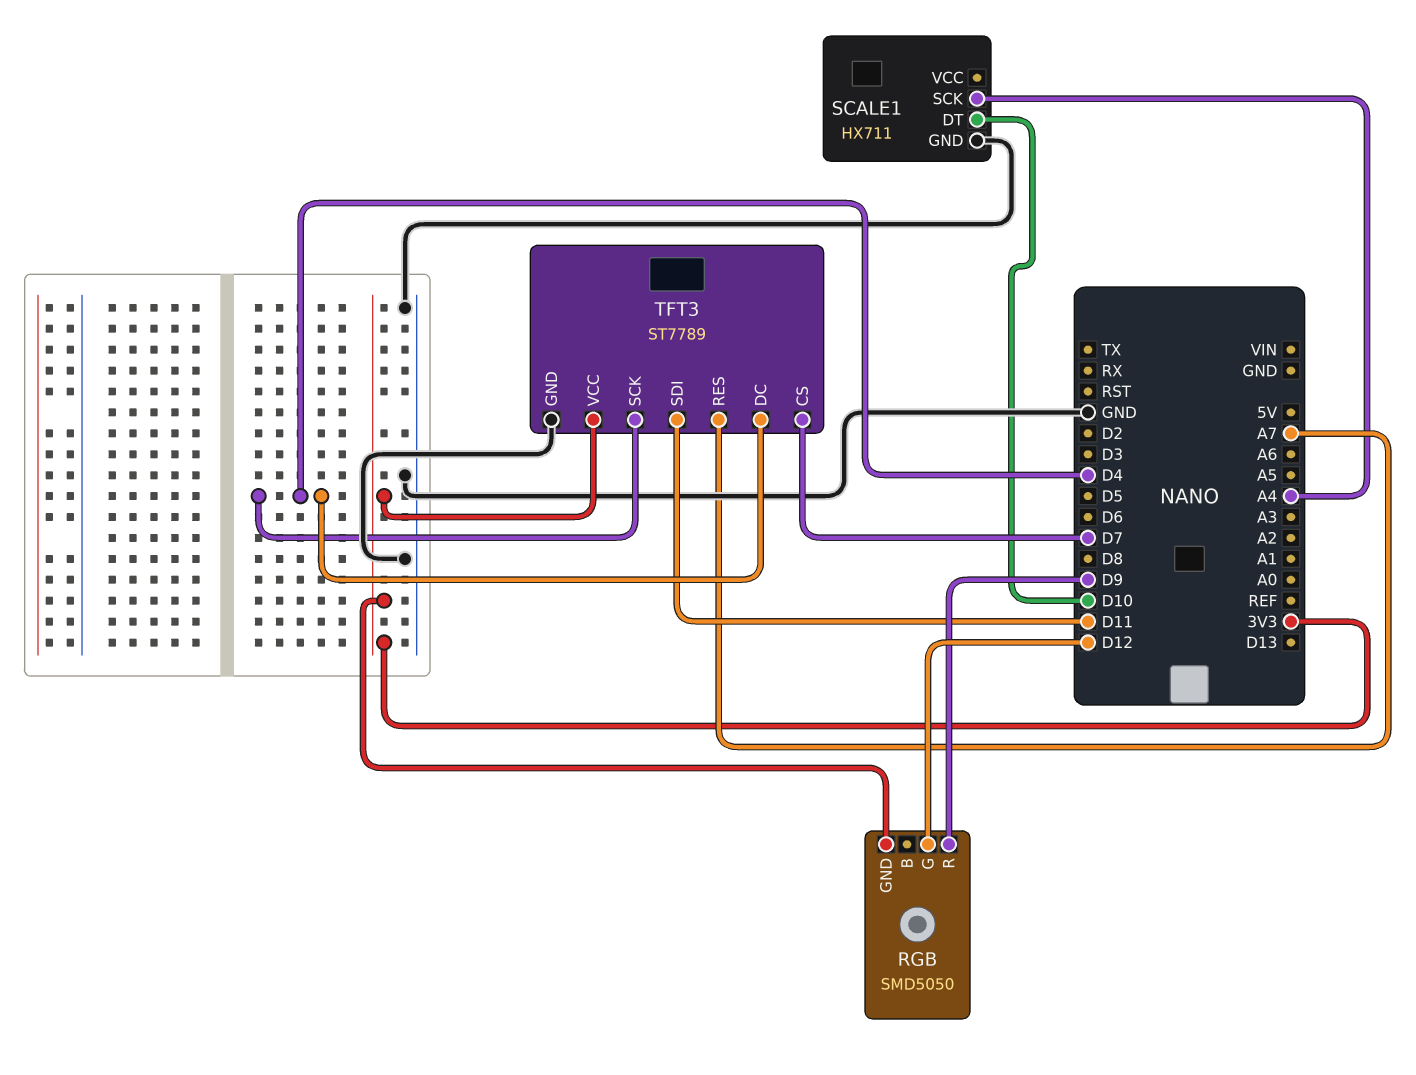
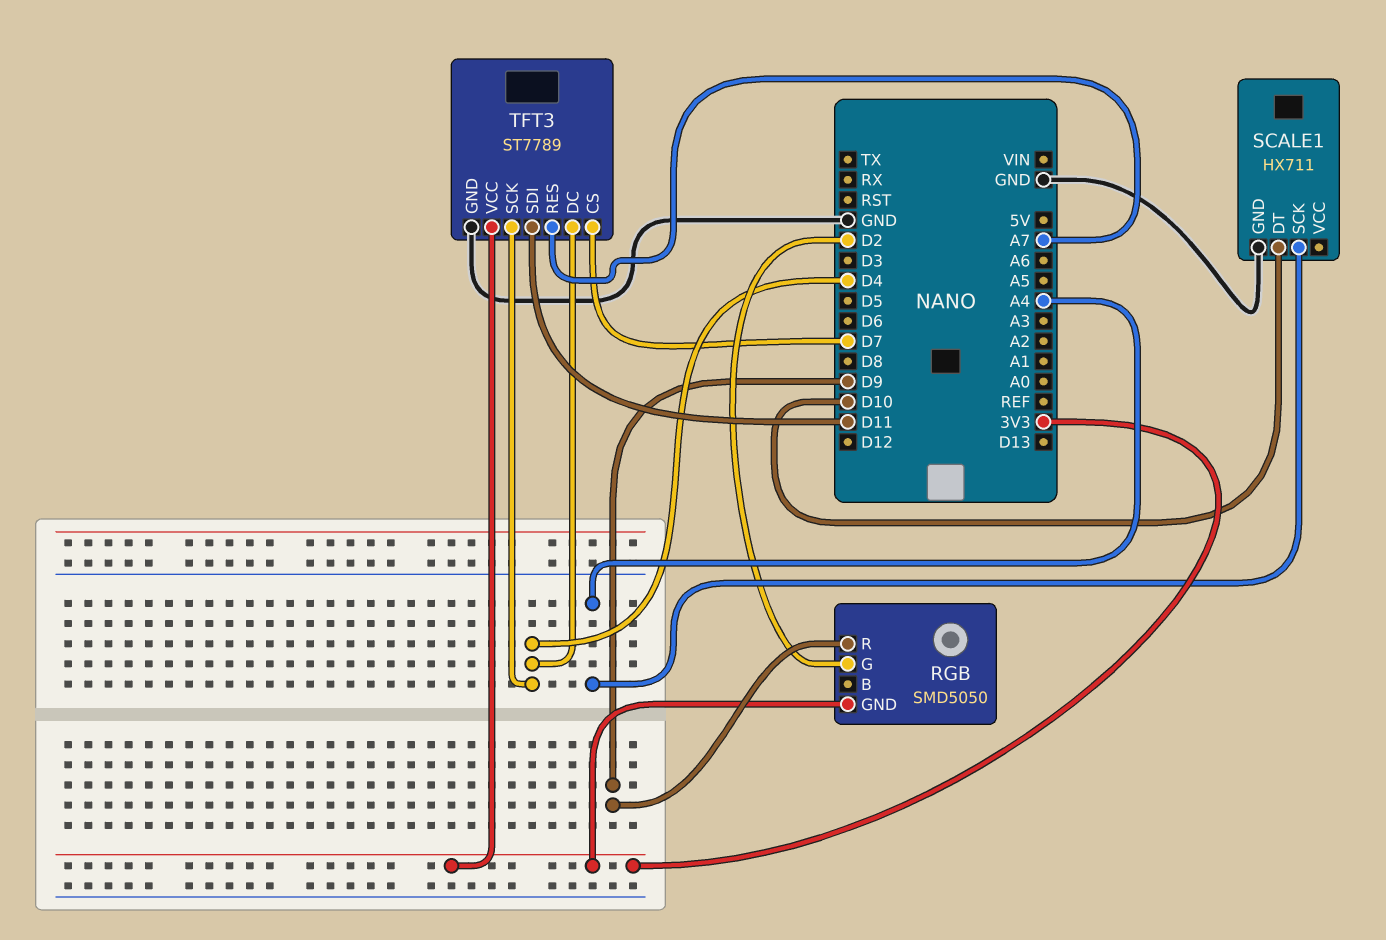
RGB pin G: D12 -> D2

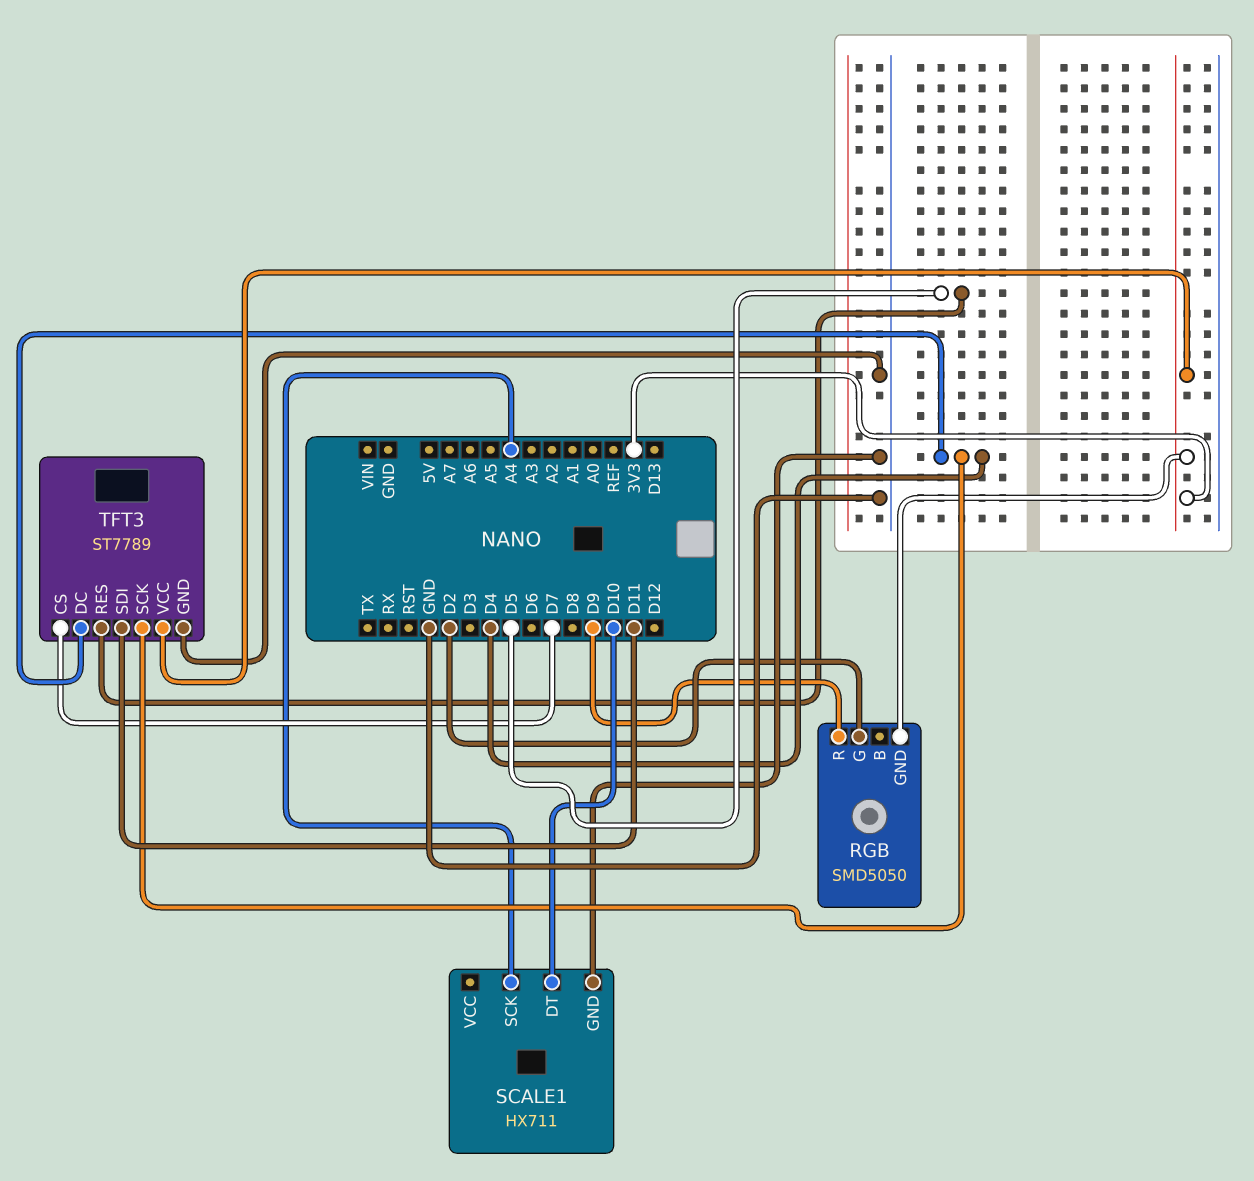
TFT3 pin RES: A7 -> D5

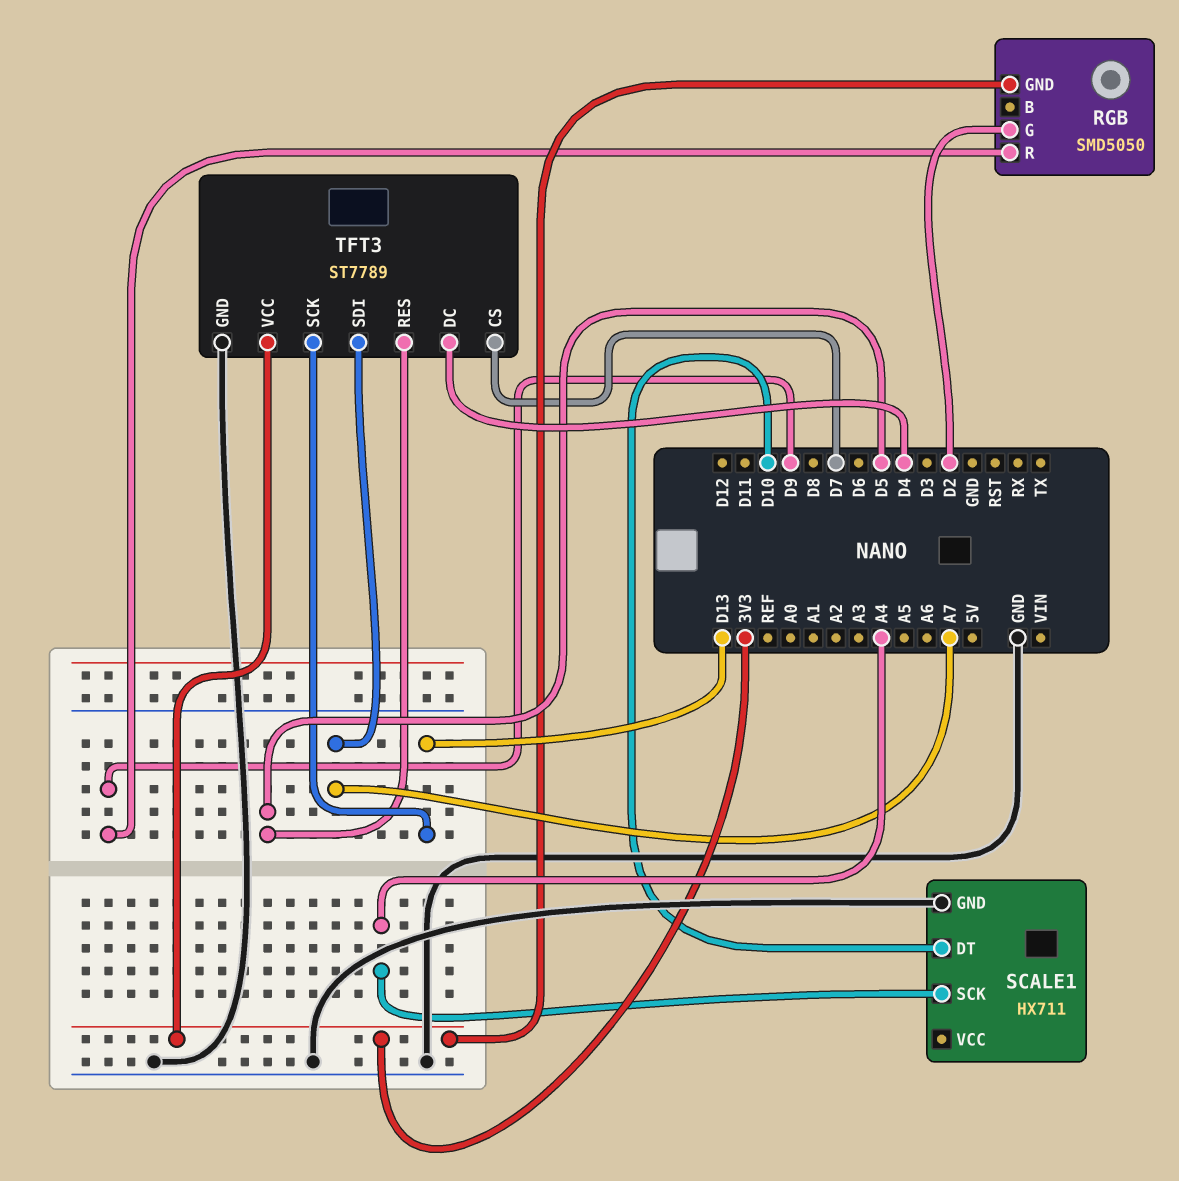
TFT3 pin SCK: D4 -> D13
TFT3 pin SDI: D11 -> A7

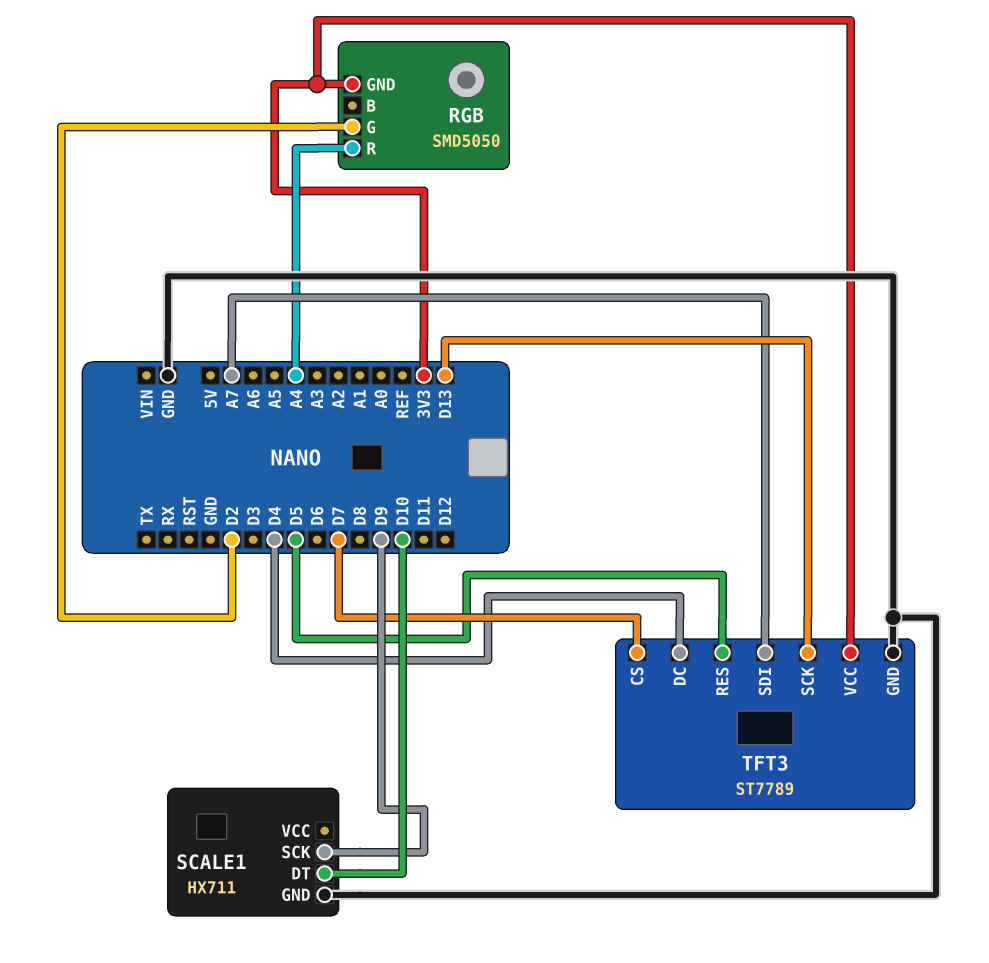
RGB pin R: D9 -> A4
SCALE1 pin SCK: A4 -> D9

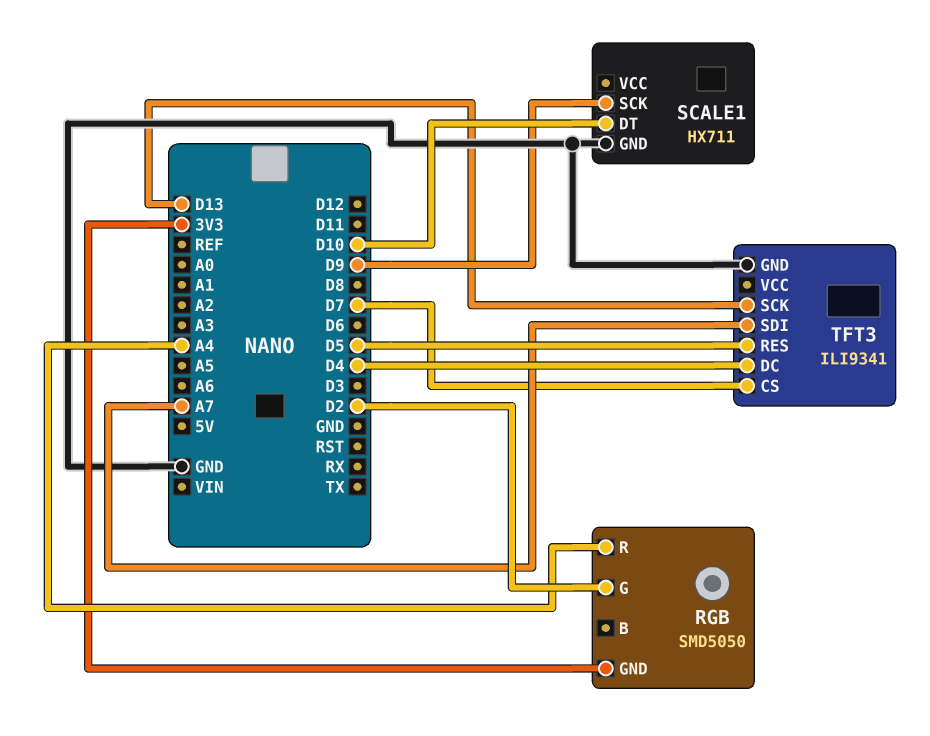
TFT3: ST7789 -> ILI9341
TFT3 pin VCC: 3V3 -> none

